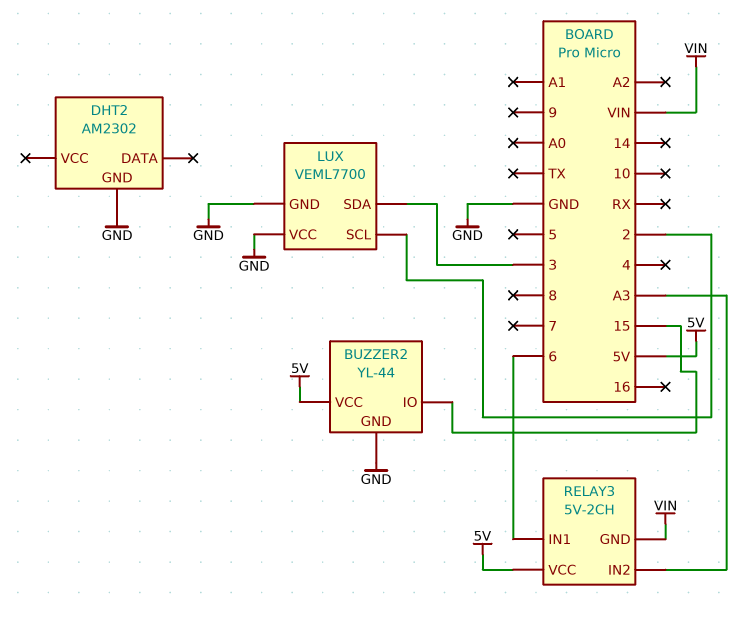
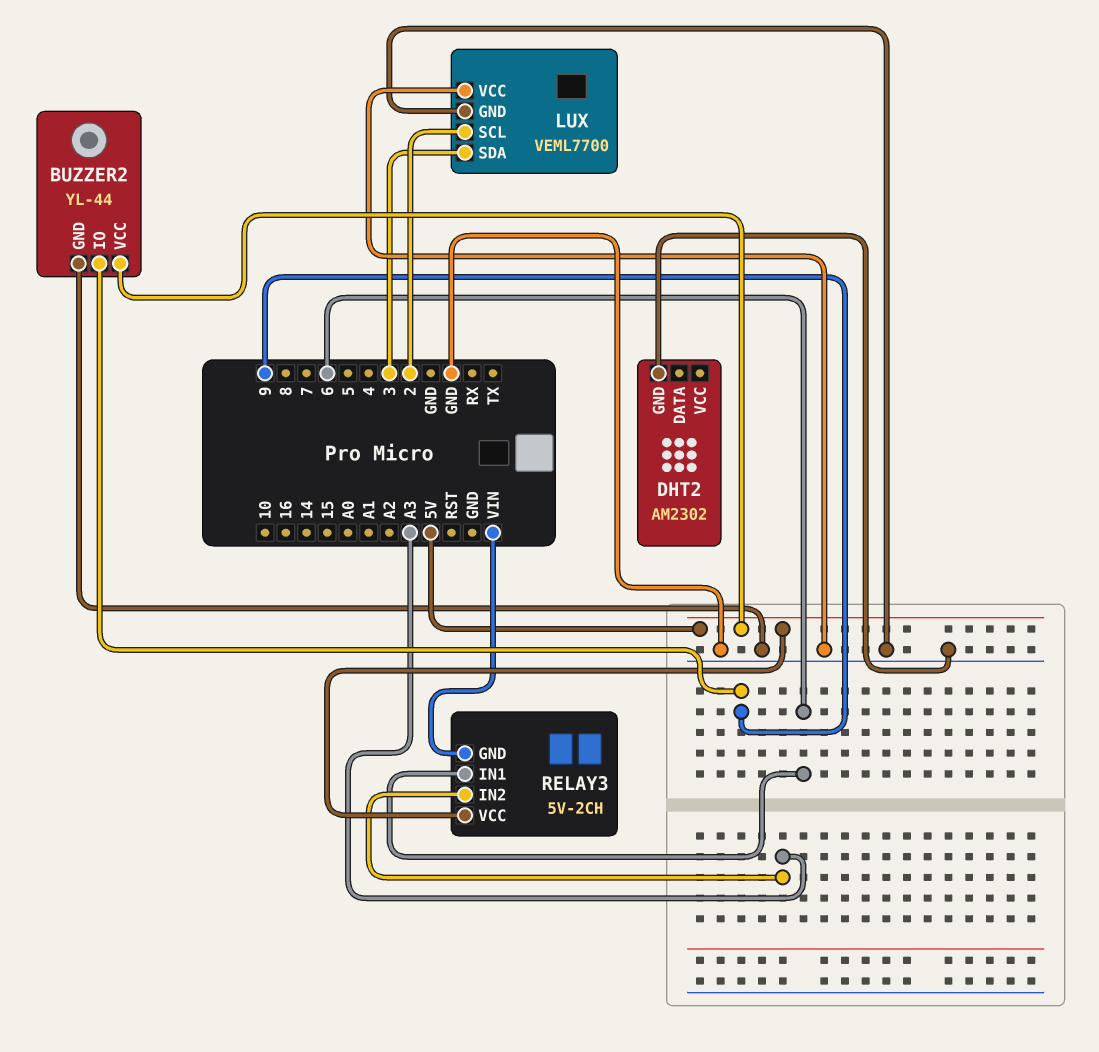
BUZZER2 pin IO: 15 -> 9

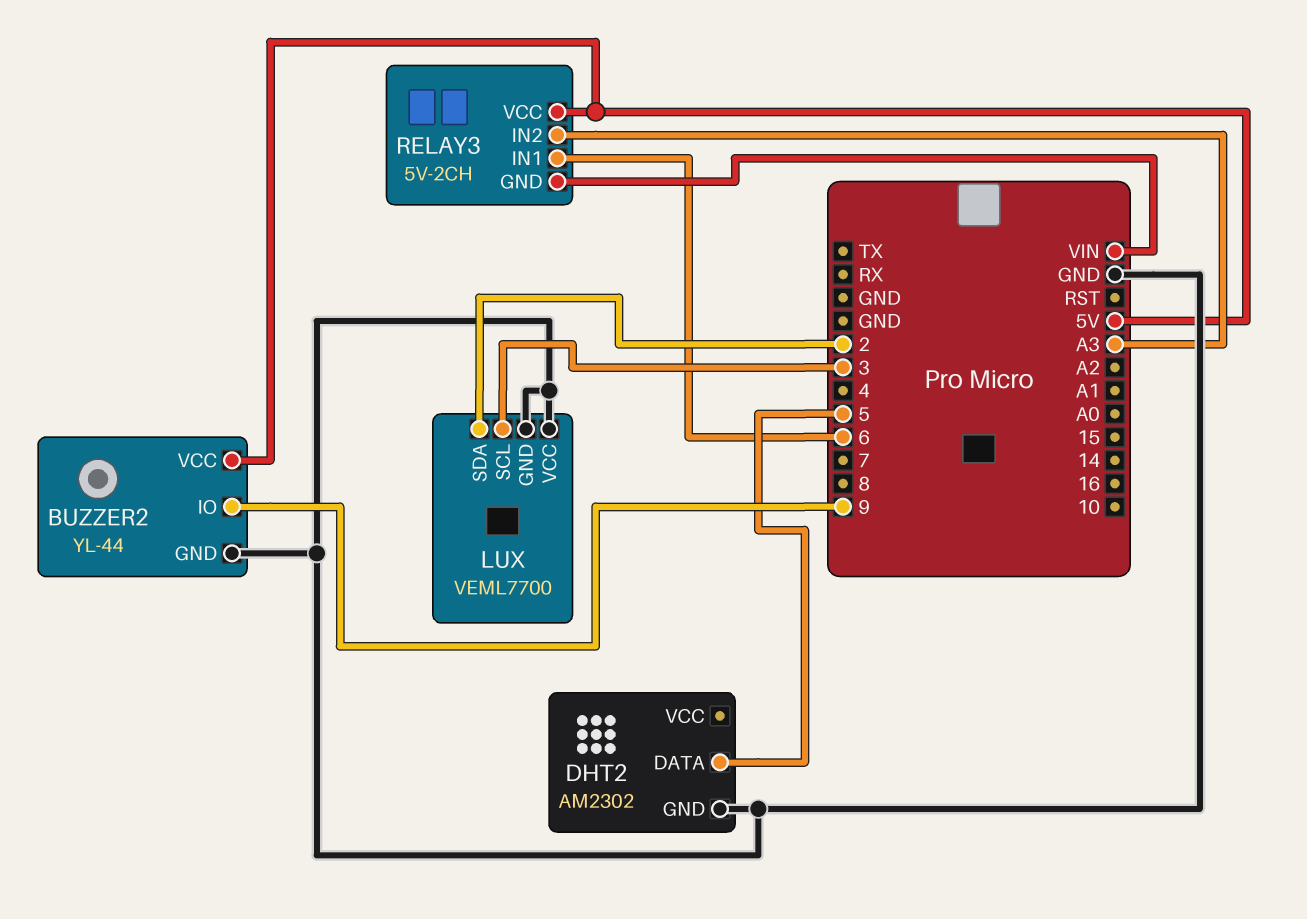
DHT2 pin DATA: none -> 5
LUX pin SCL: 2 -> 3
LUX pin SDA: 3 -> 2

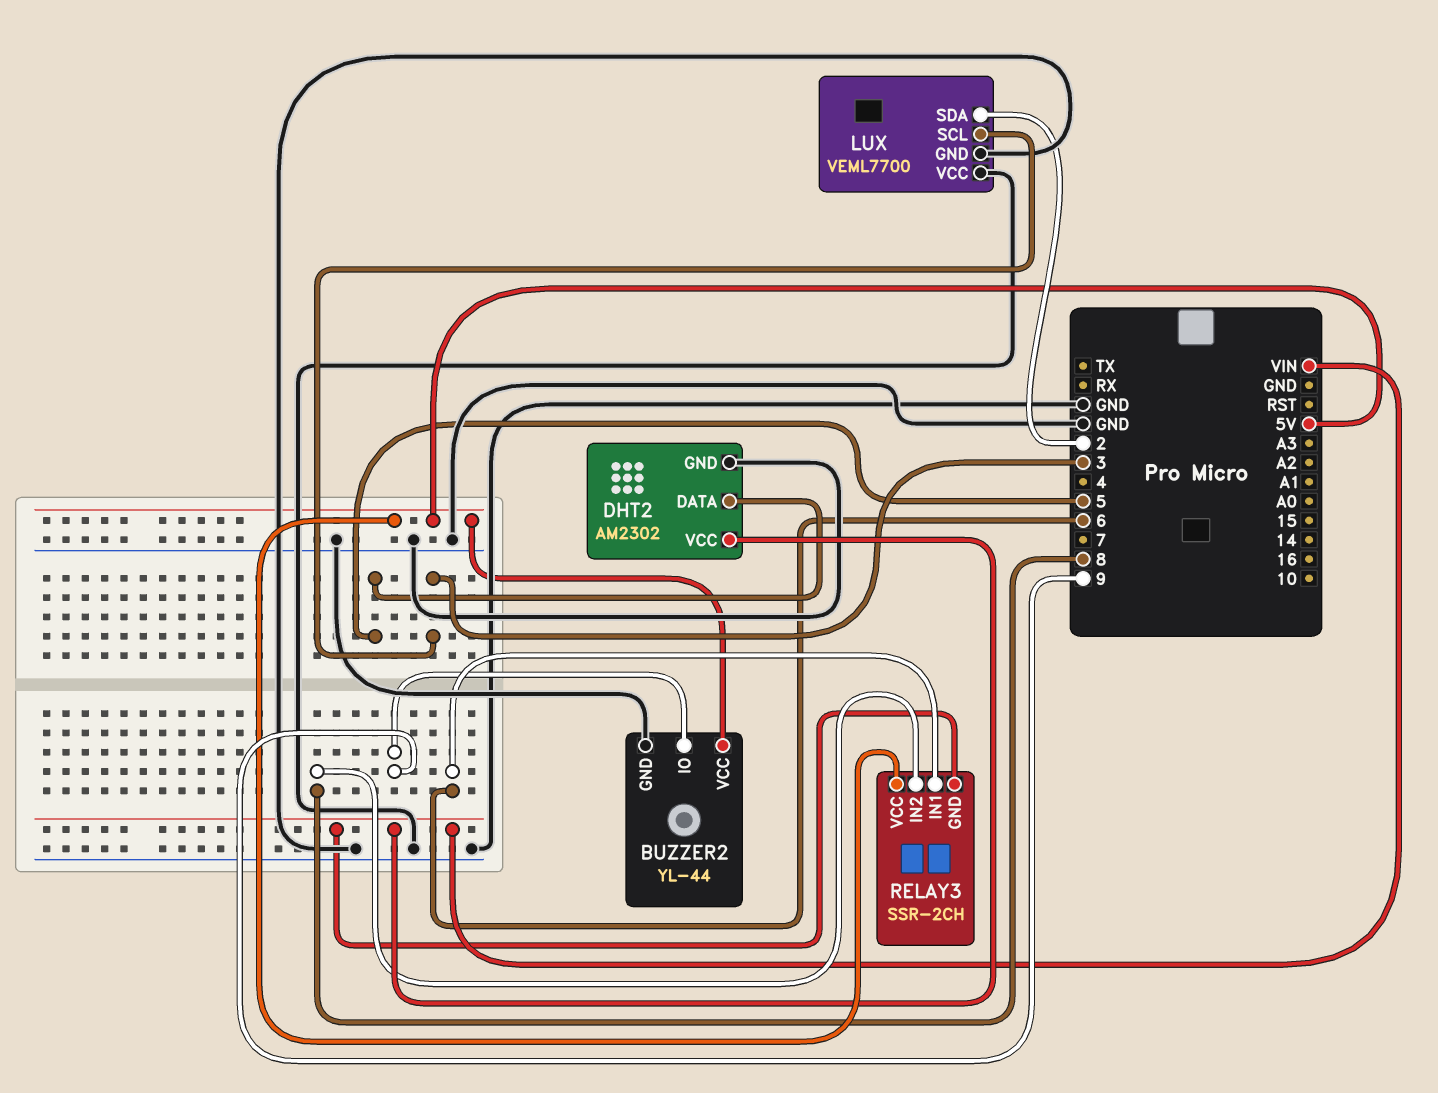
DHT2 pin VCC: none -> VIN
RELAY3: 5V-2CH -> SSR-2CH
RELAY3 pin IN2: A3 -> 8

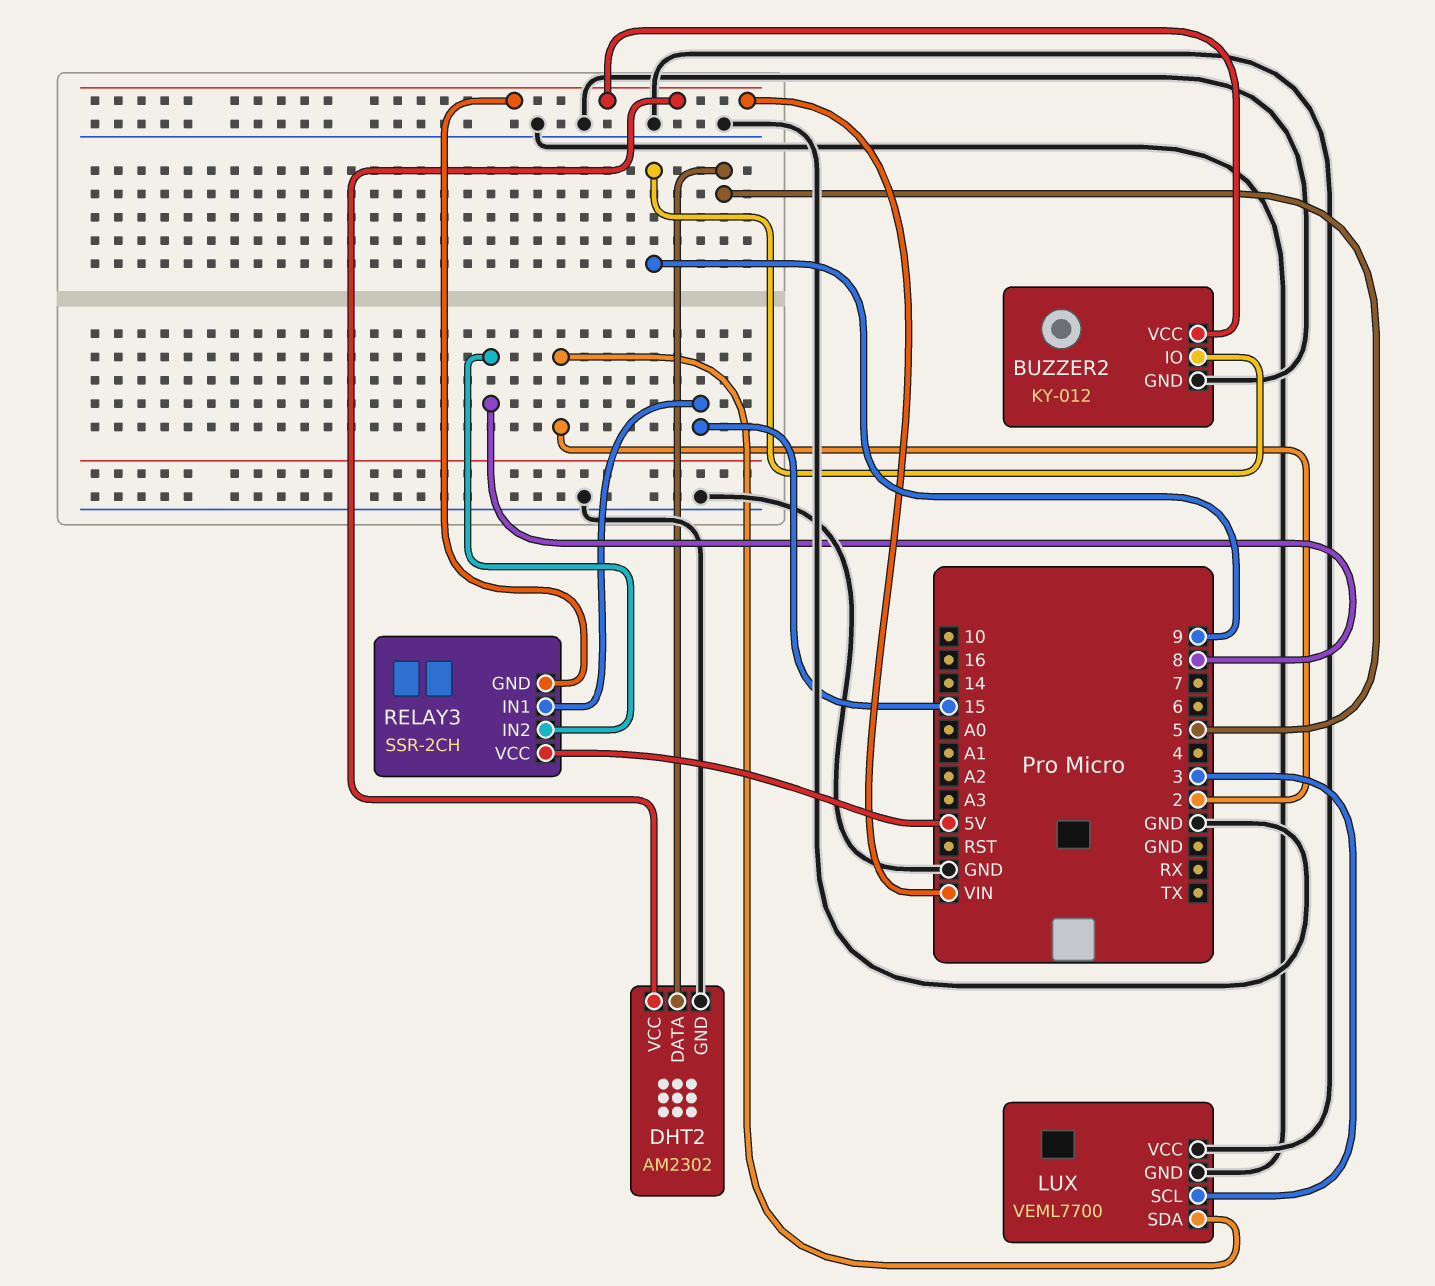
BUZZER2: YL-44 -> KY-012
BUZZER2 pin VCC: 5V -> VIN
RELAY3 pin IN1: 6 -> 15

